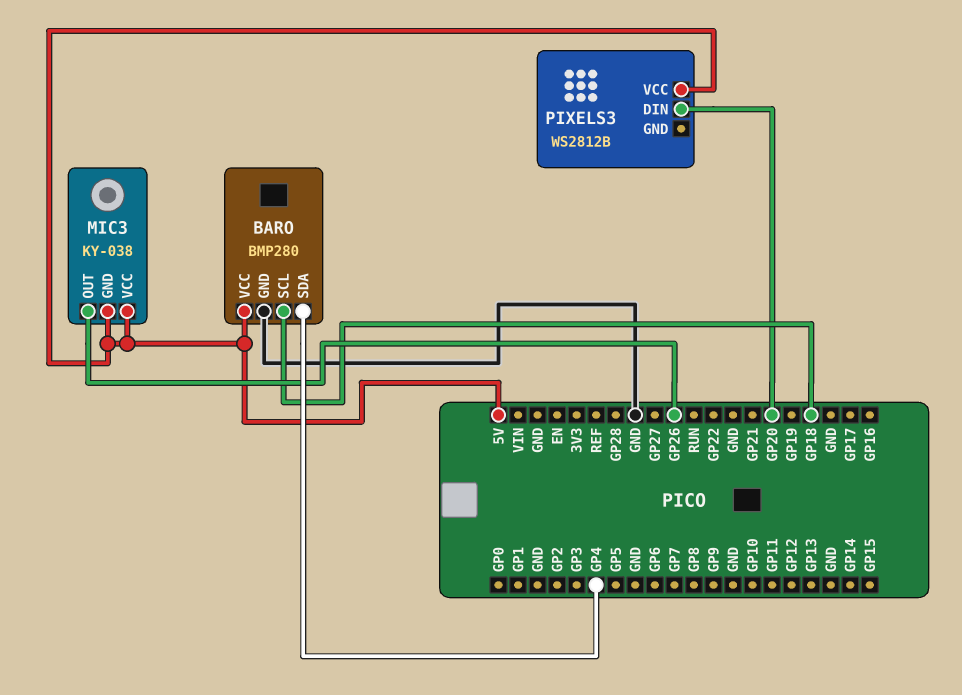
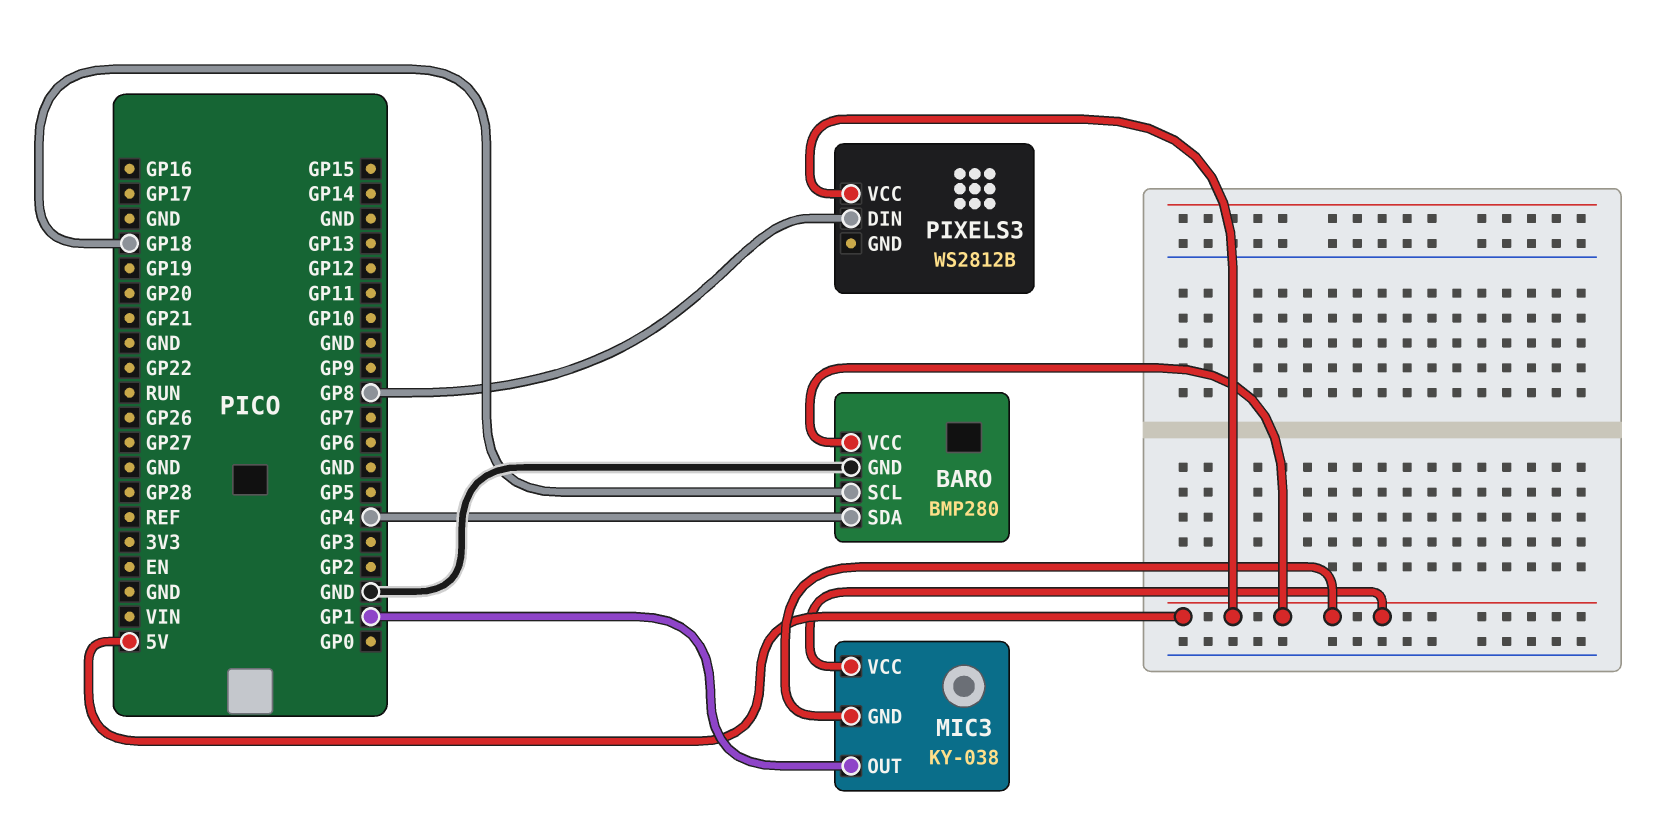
MIC3 pin OUT: GP26 -> GP1
PIXELS3 pin DIN: GP20 -> GP8

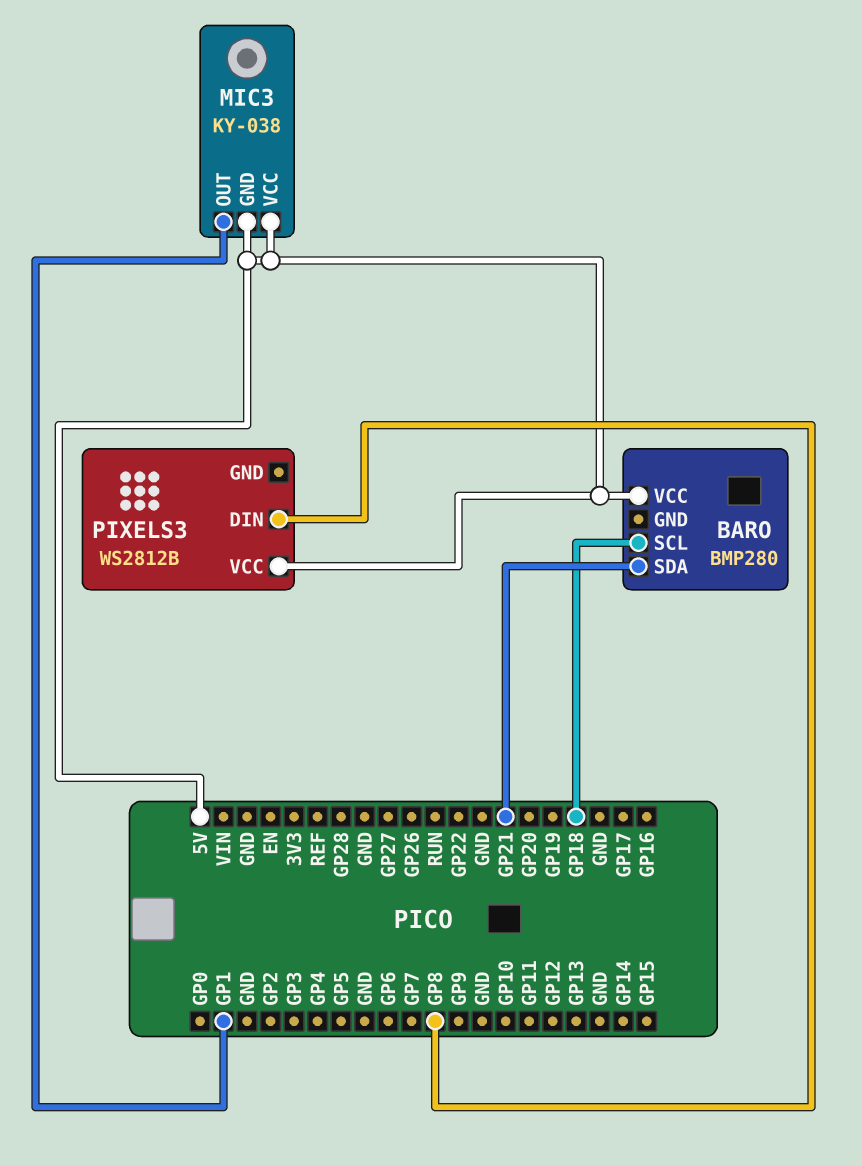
BARO pin GND: GND -> none
BARO pin SDA: GP4 -> GP21

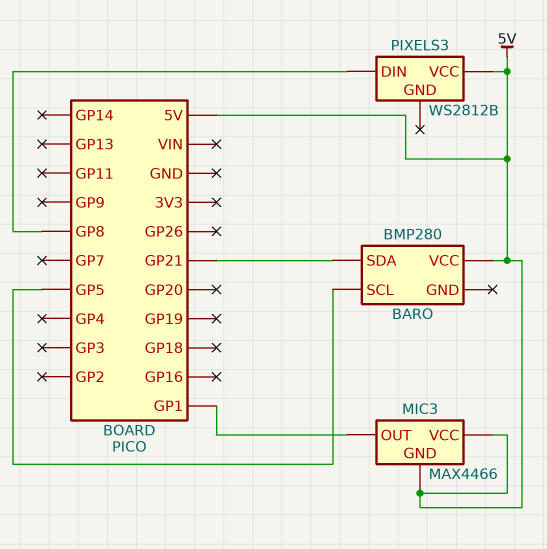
BARO pin SCL: GP18 -> GP5
MIC3: KY-038 -> MAX4466

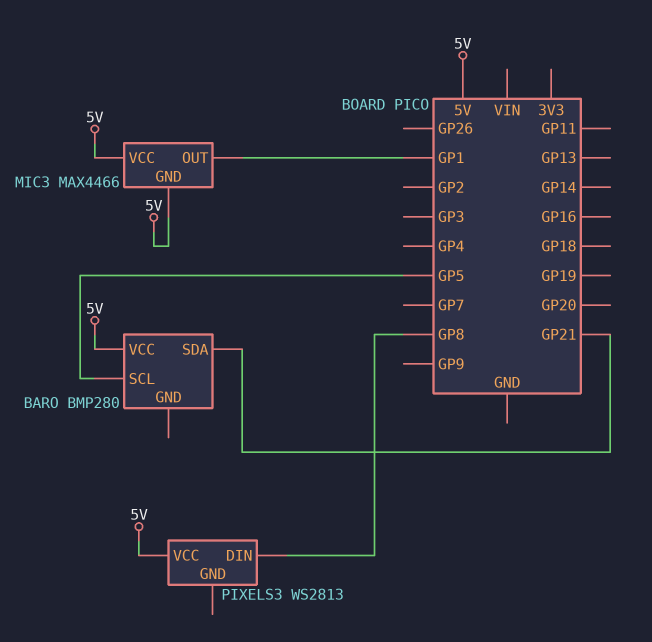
PIXELS3: WS2812B -> WS2813

